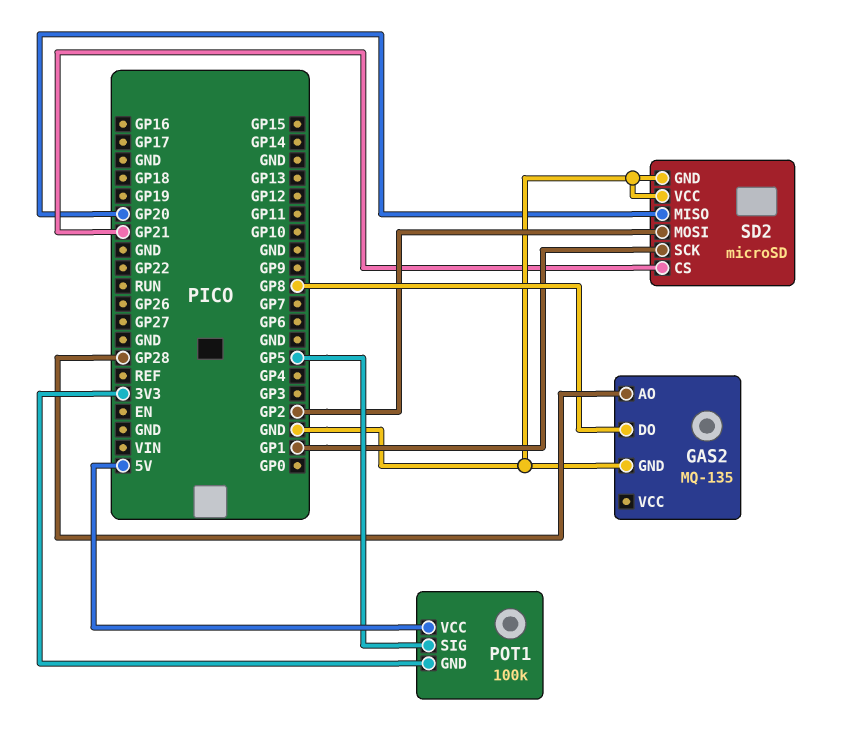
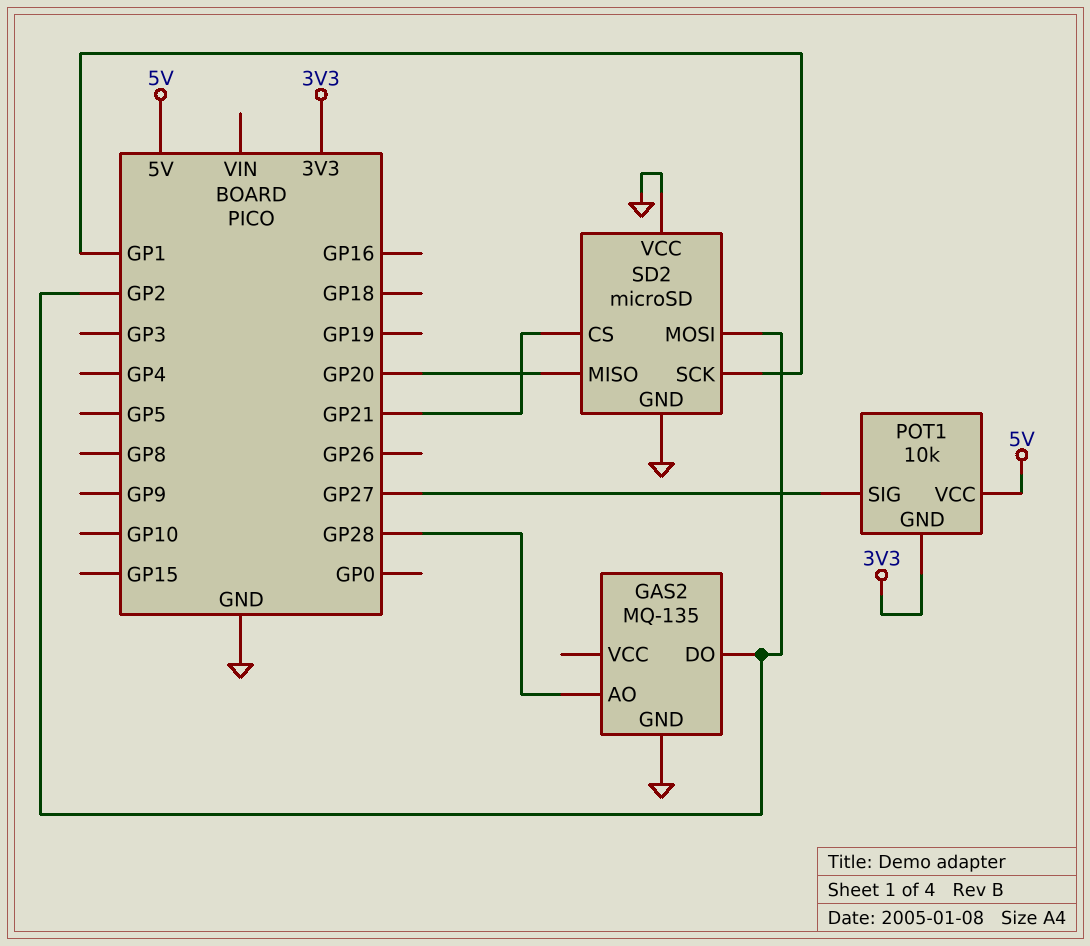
GAS2 pin DO: GP8 -> GP2
POT1: 100k -> 10k
POT1 pin SIG: GP5 -> GP27

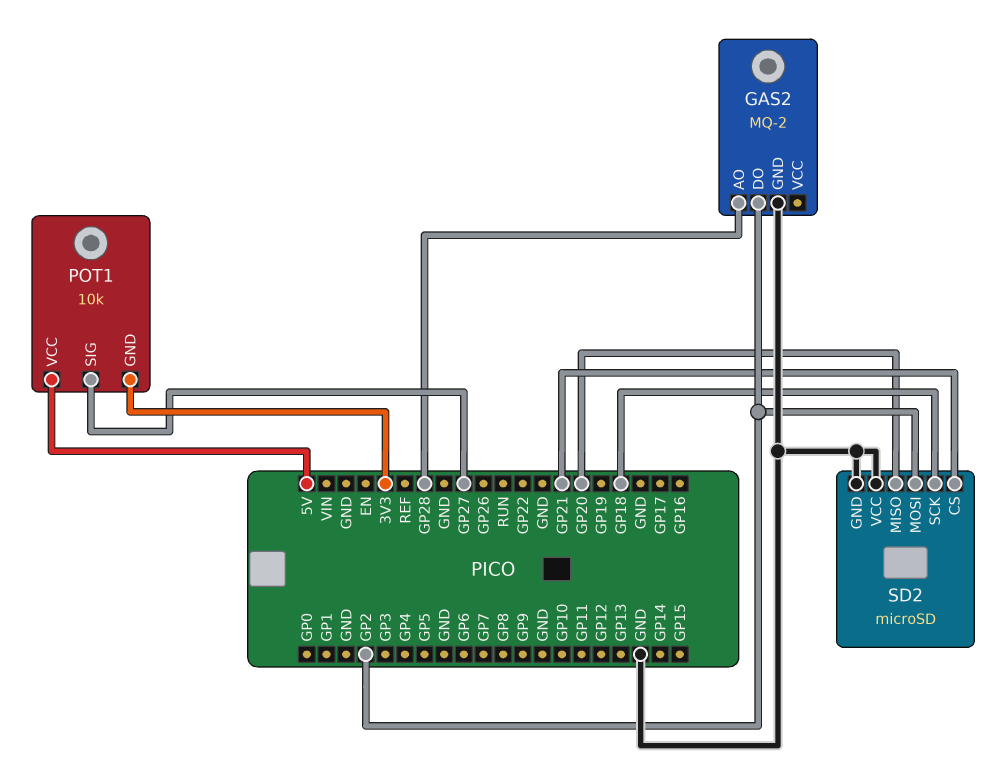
GAS2: MQ-135 -> MQ-2
SD2 pin SCK: GP1 -> GP18

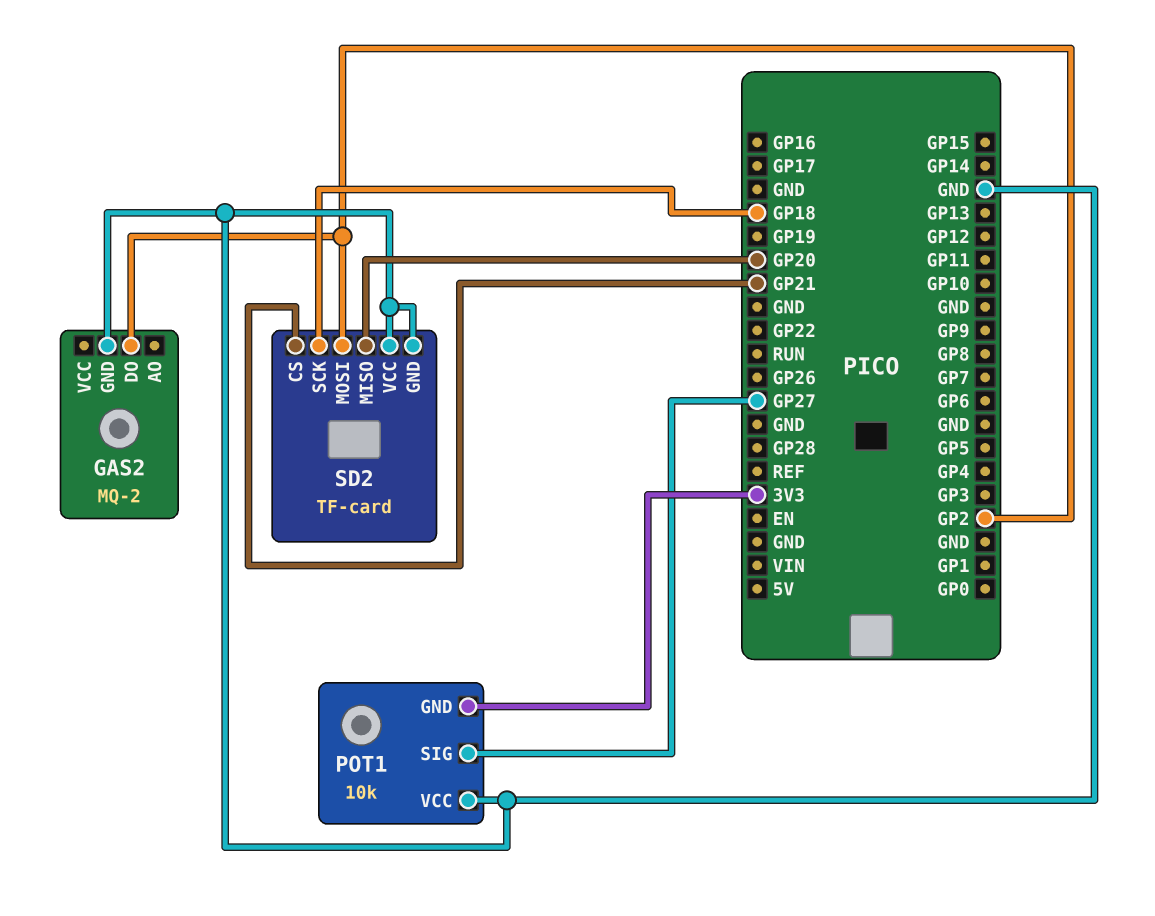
GAS2 pin AO: GP28 -> none
POT1 pin VCC: 5V -> GND
SD2: microSD -> TF-card

